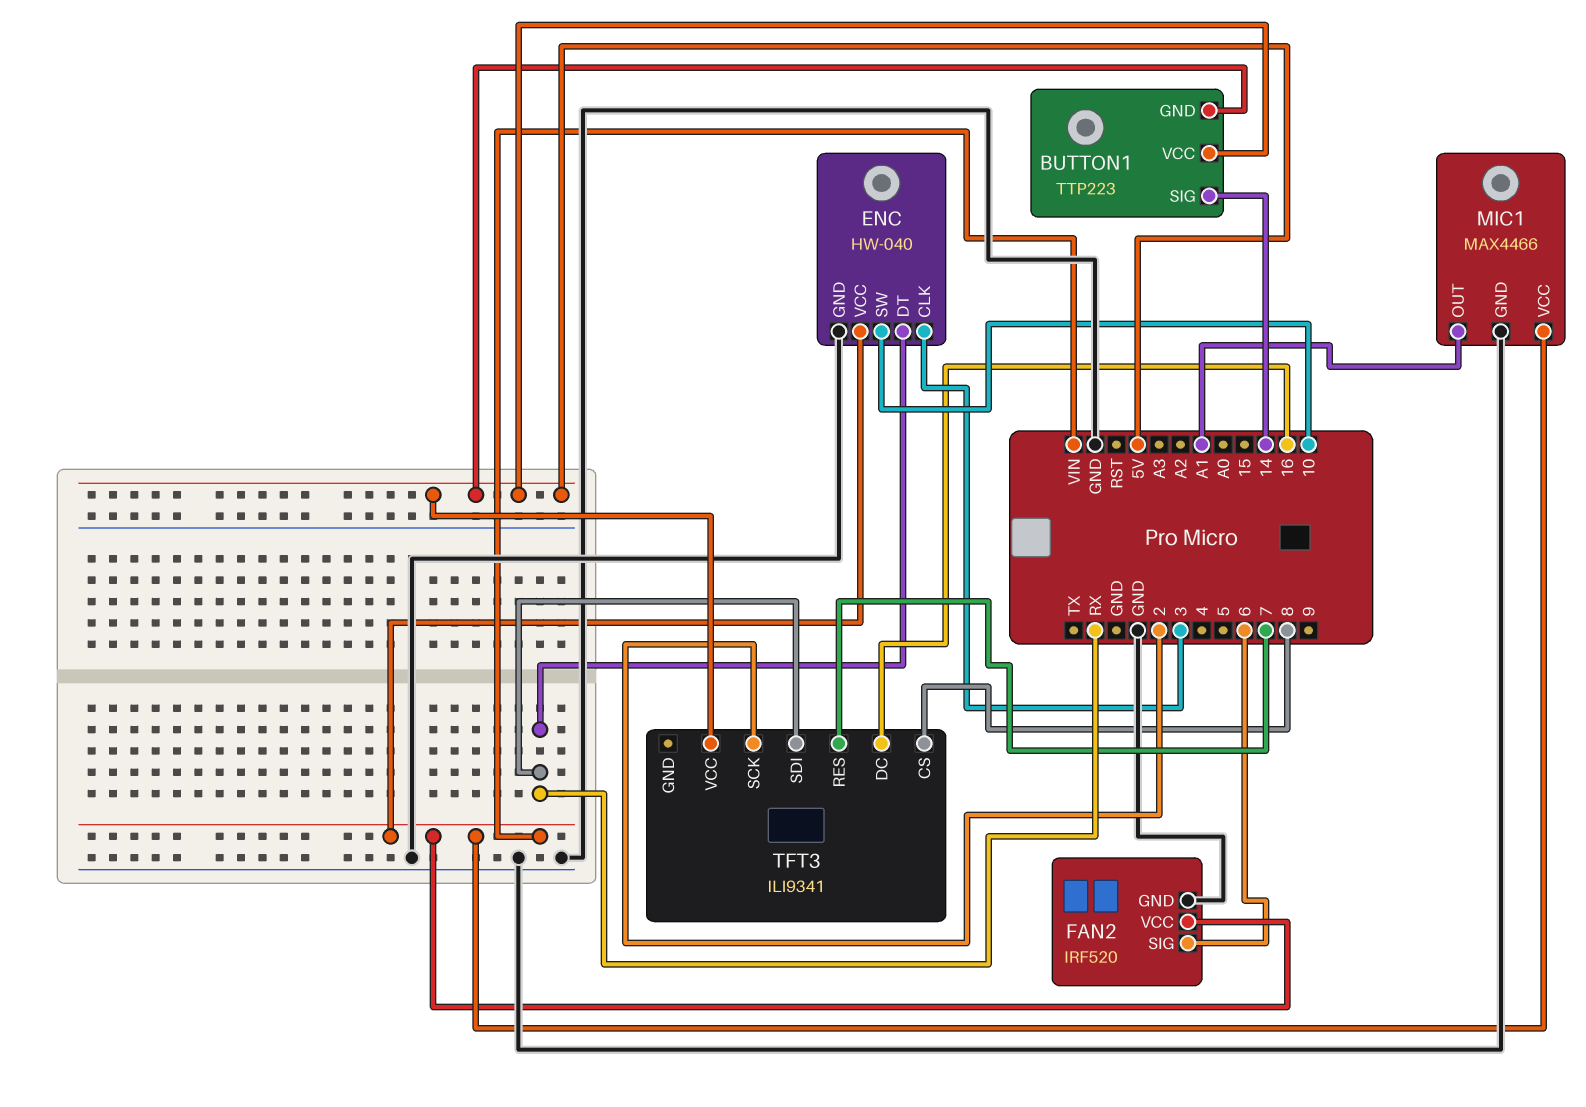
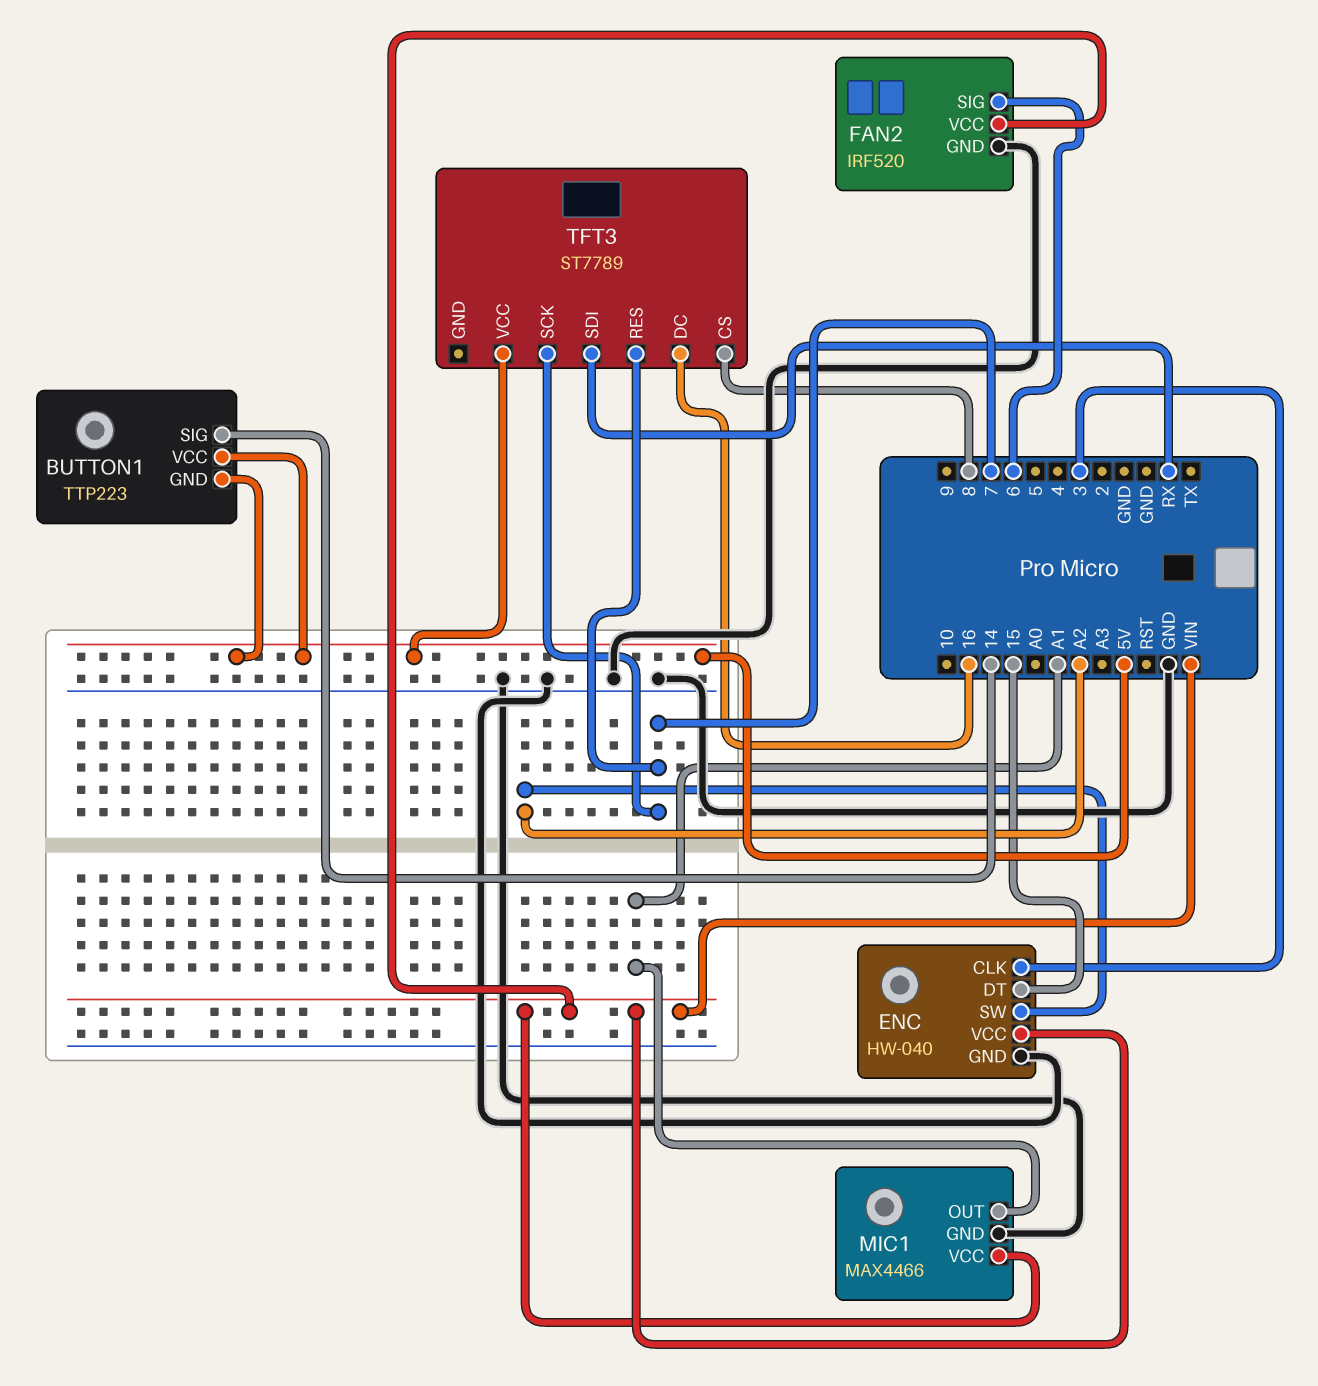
ENC pin DT: RX -> 15
ENC pin SW: 10 -> A2
TFT3: ILI9341 -> ST7789
TFT3 pin SCK: 2 -> 7

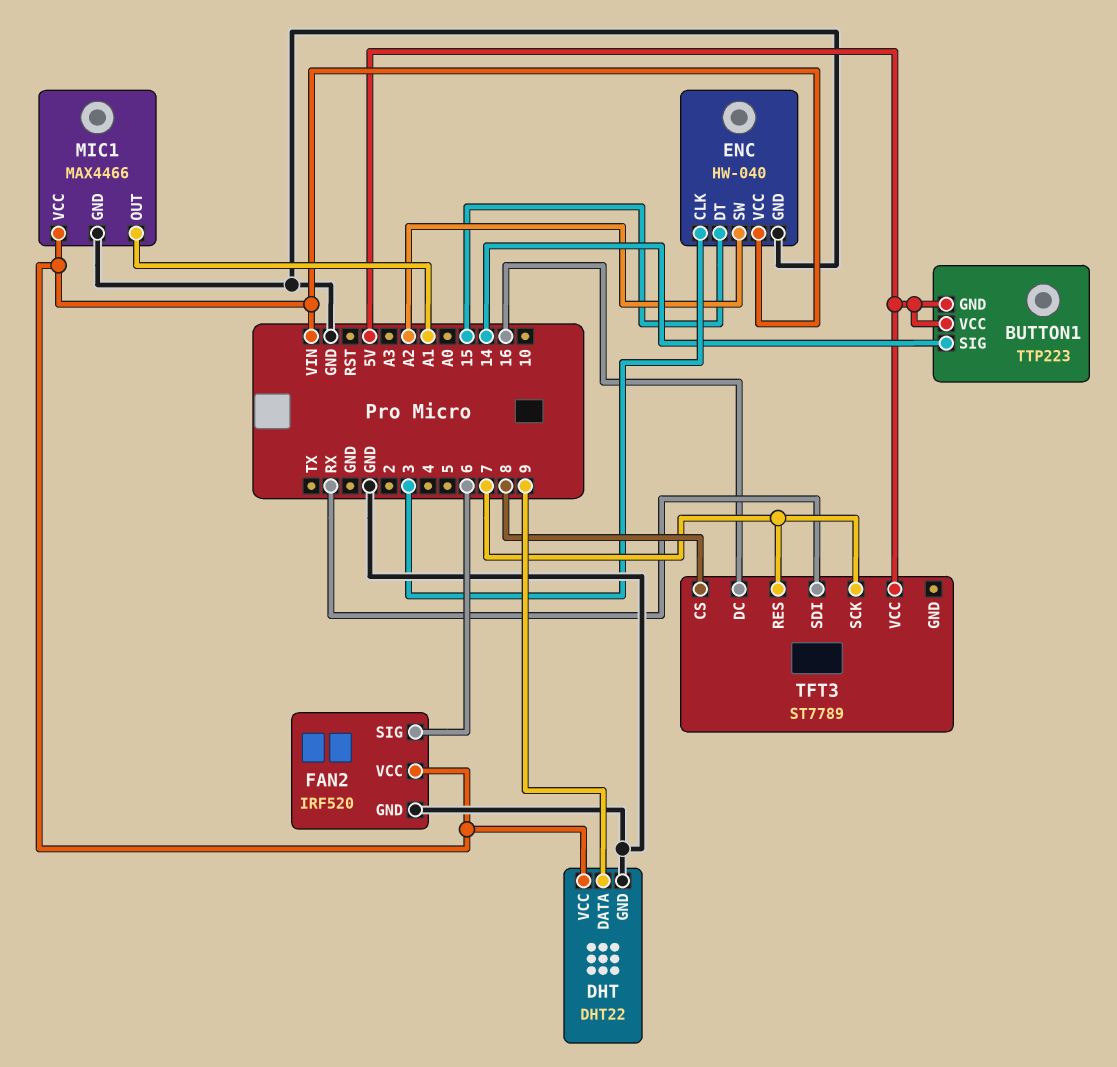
DHT: none -> DHT22
DHT pin DATA: none -> 9
DHT pin GND: none -> GND
DHT pin VCC: none -> VIN

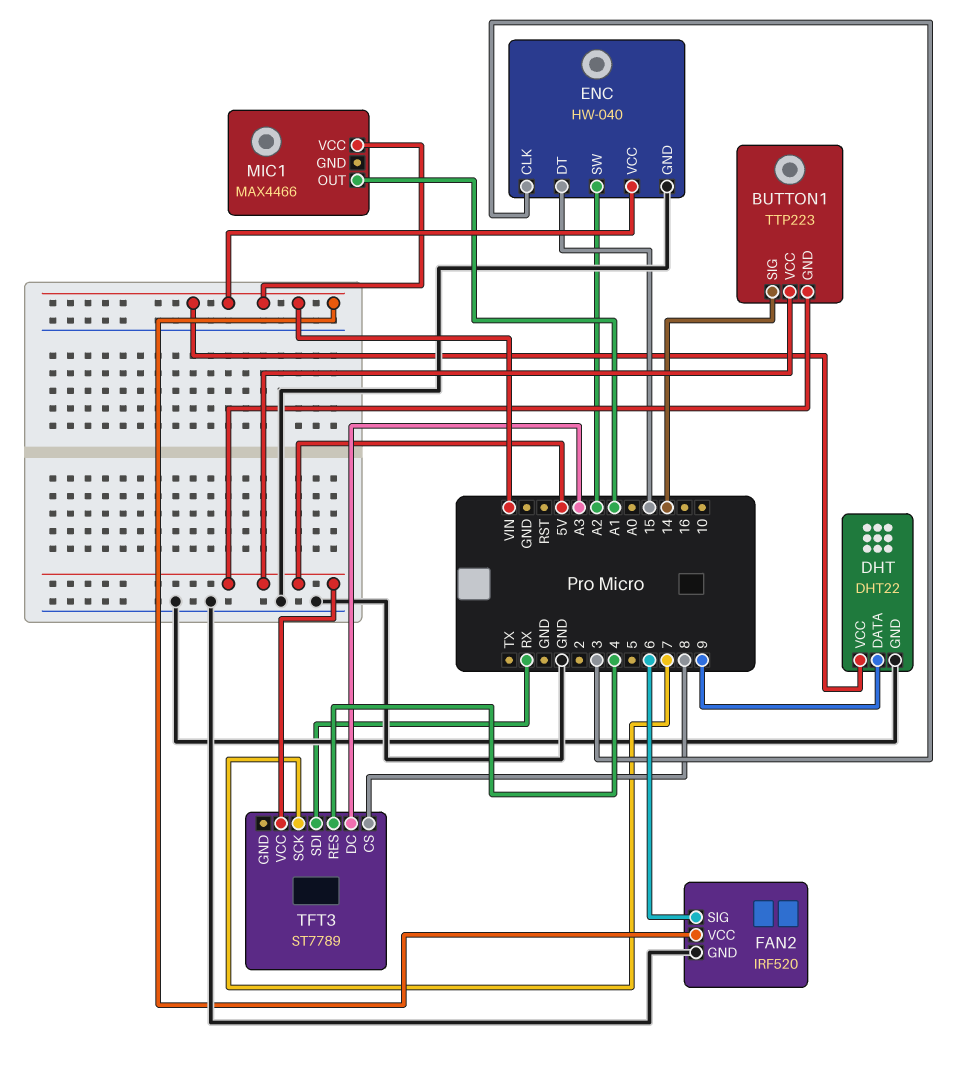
MIC1 pin GND: GND -> none
TFT3 pin DC: 16 -> A3
TFT3 pin RES: 7 -> 4

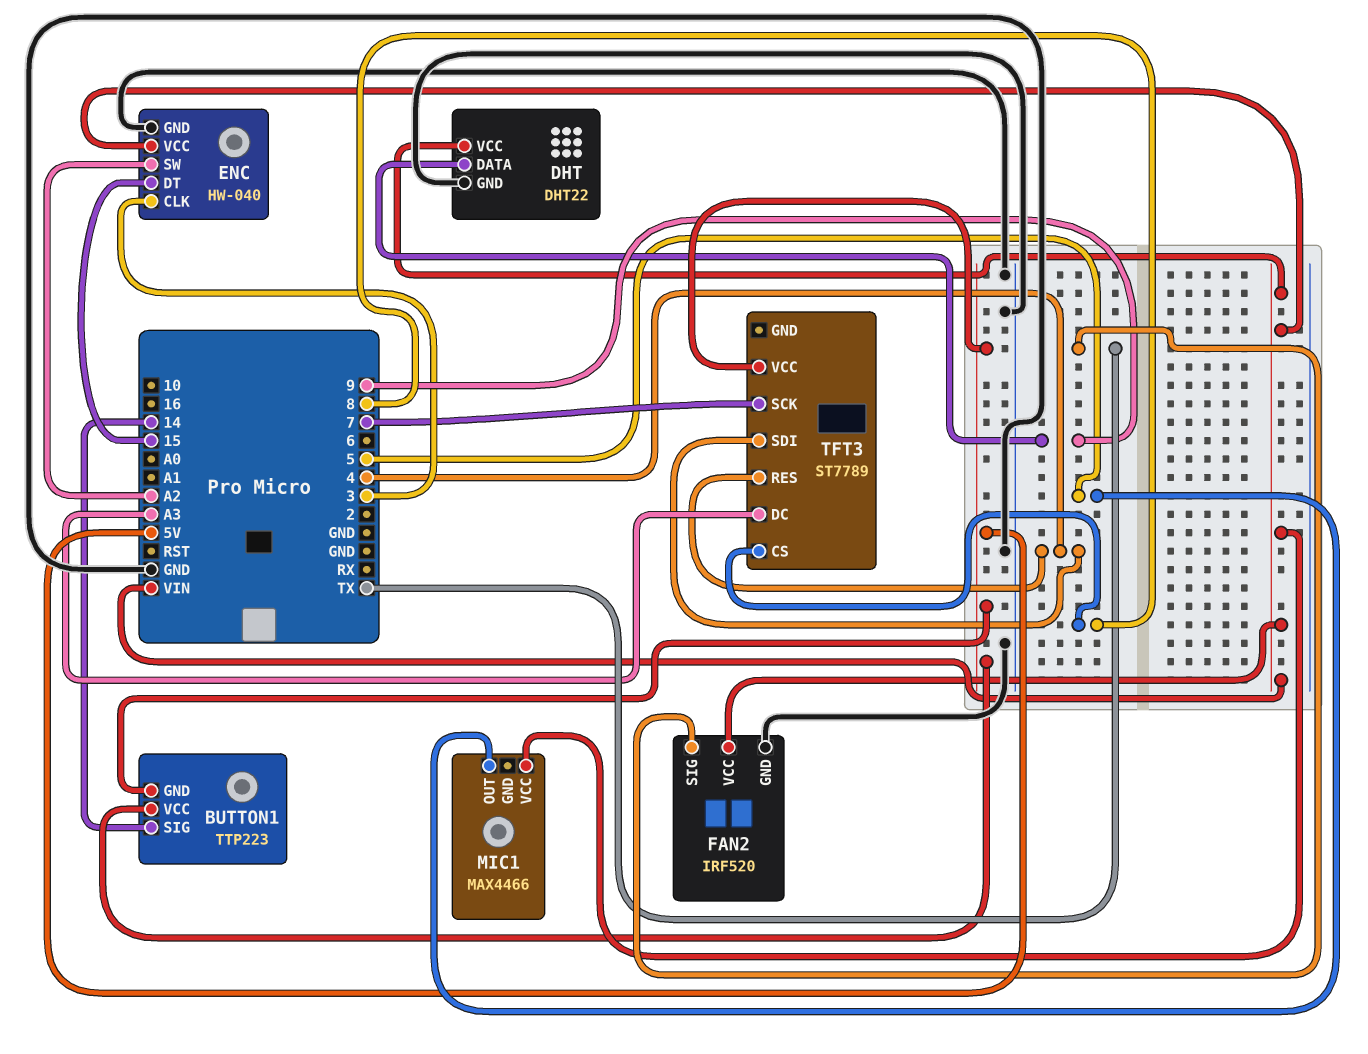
FAN2 pin SIG: 6 -> TX
MIC1 pin OUT: A1 -> 5
TFT3 pin SDI: RX -> 4

